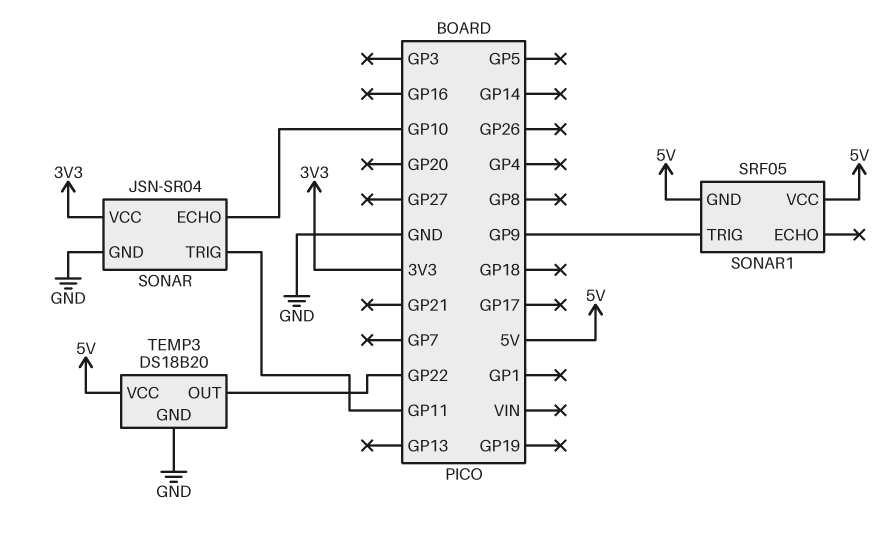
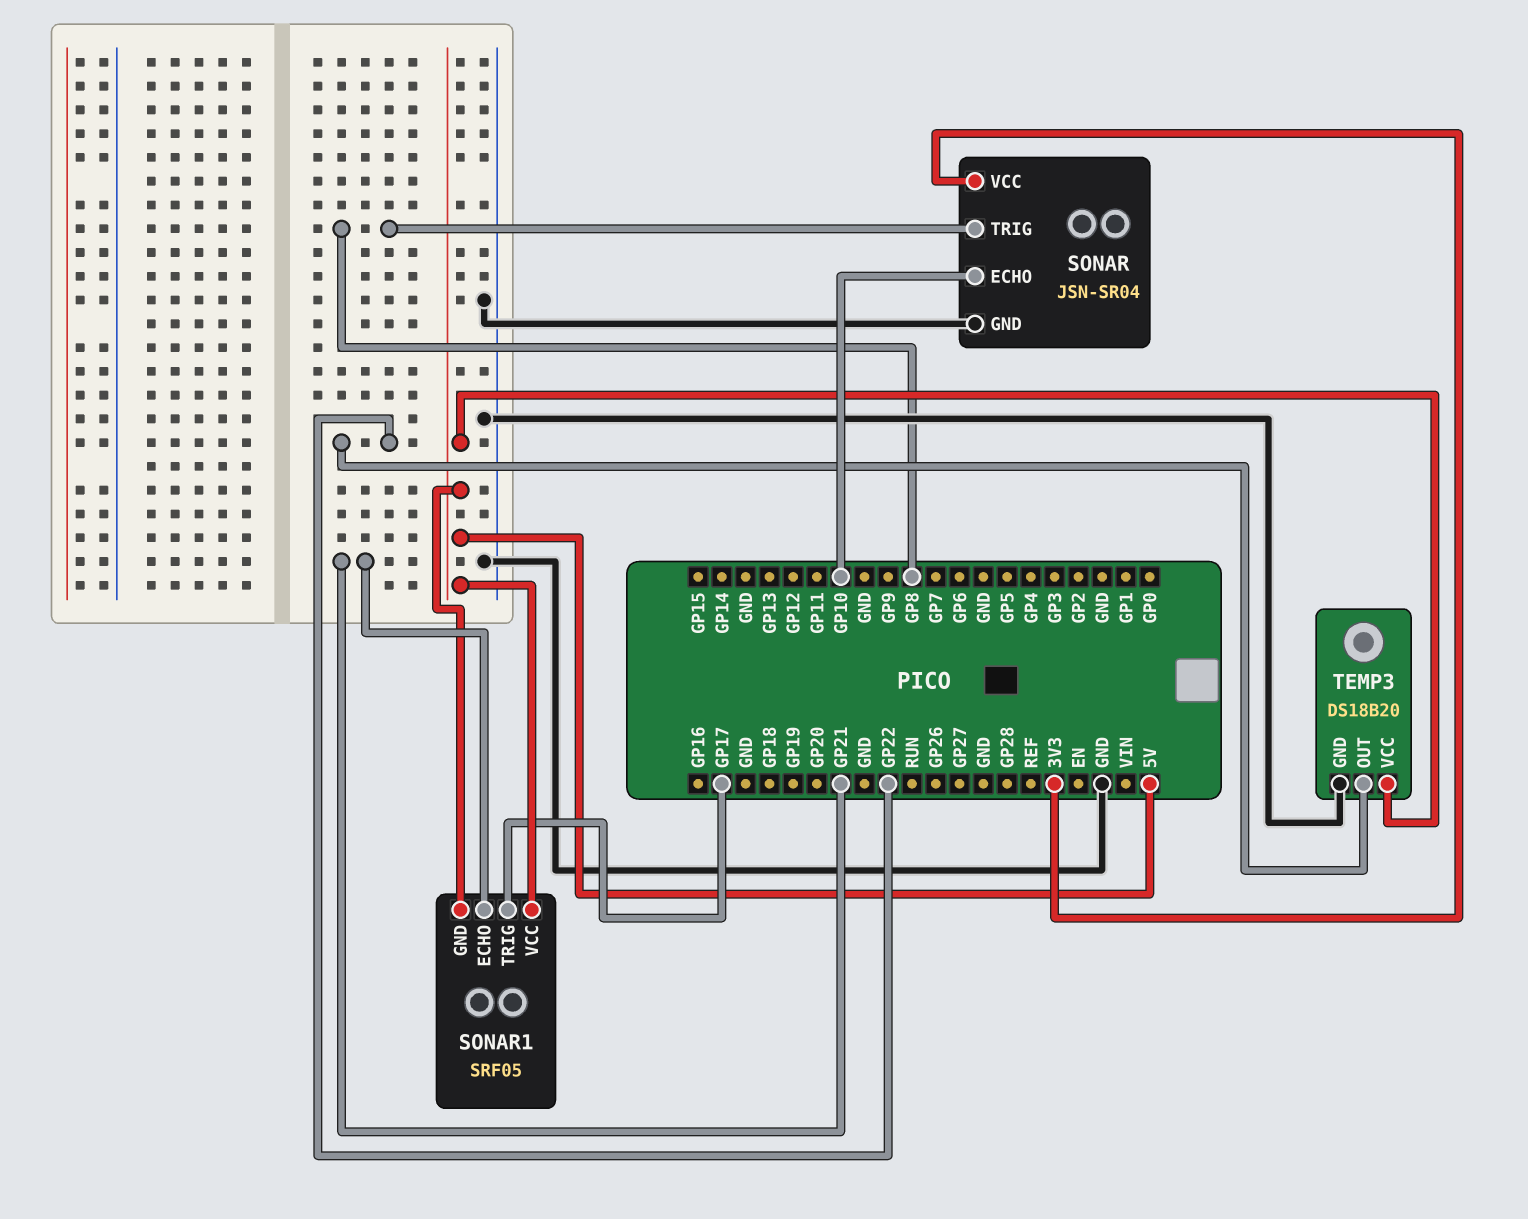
SONAR pin TRIG: GP11 -> GP8
SONAR1 pin ECHO: none -> GP21
SONAR1 pin TRIG: GP9 -> GP17

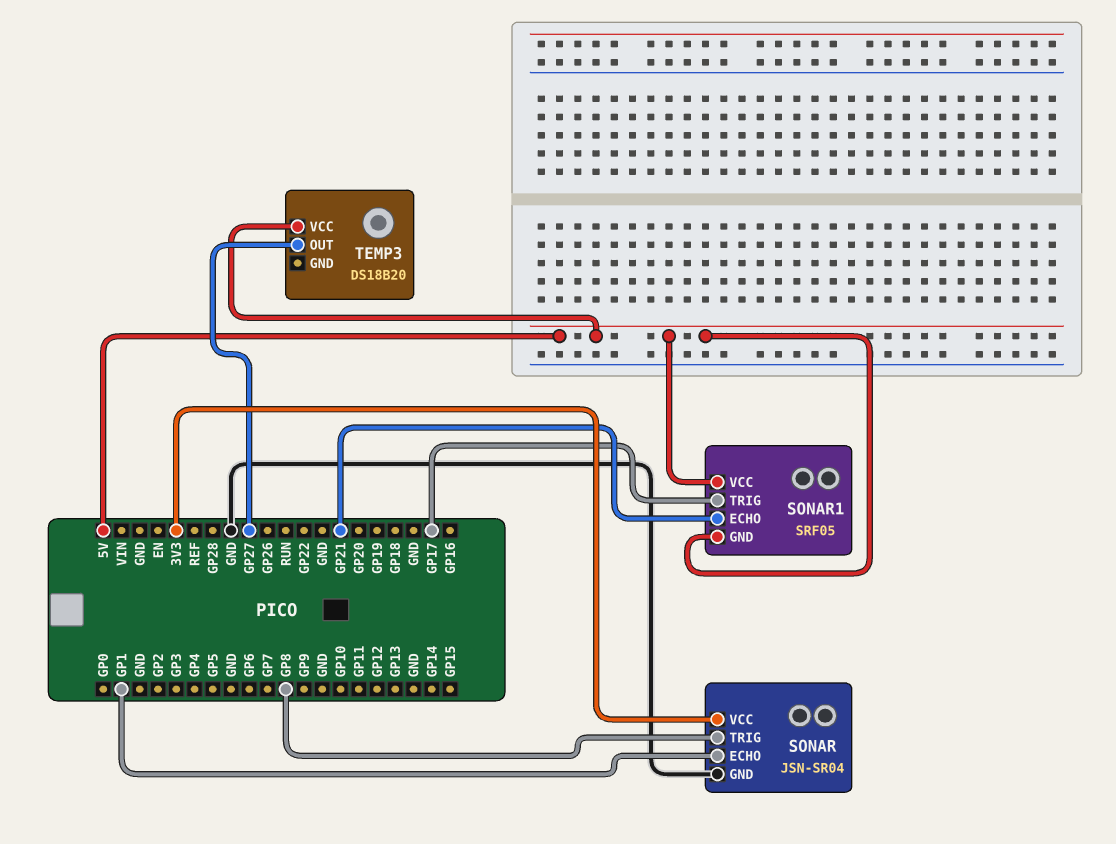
SONAR pin ECHO: GP10 -> GP1
TEMP3 pin GND: GND -> none
TEMP3 pin OUT: GP22 -> GP27

